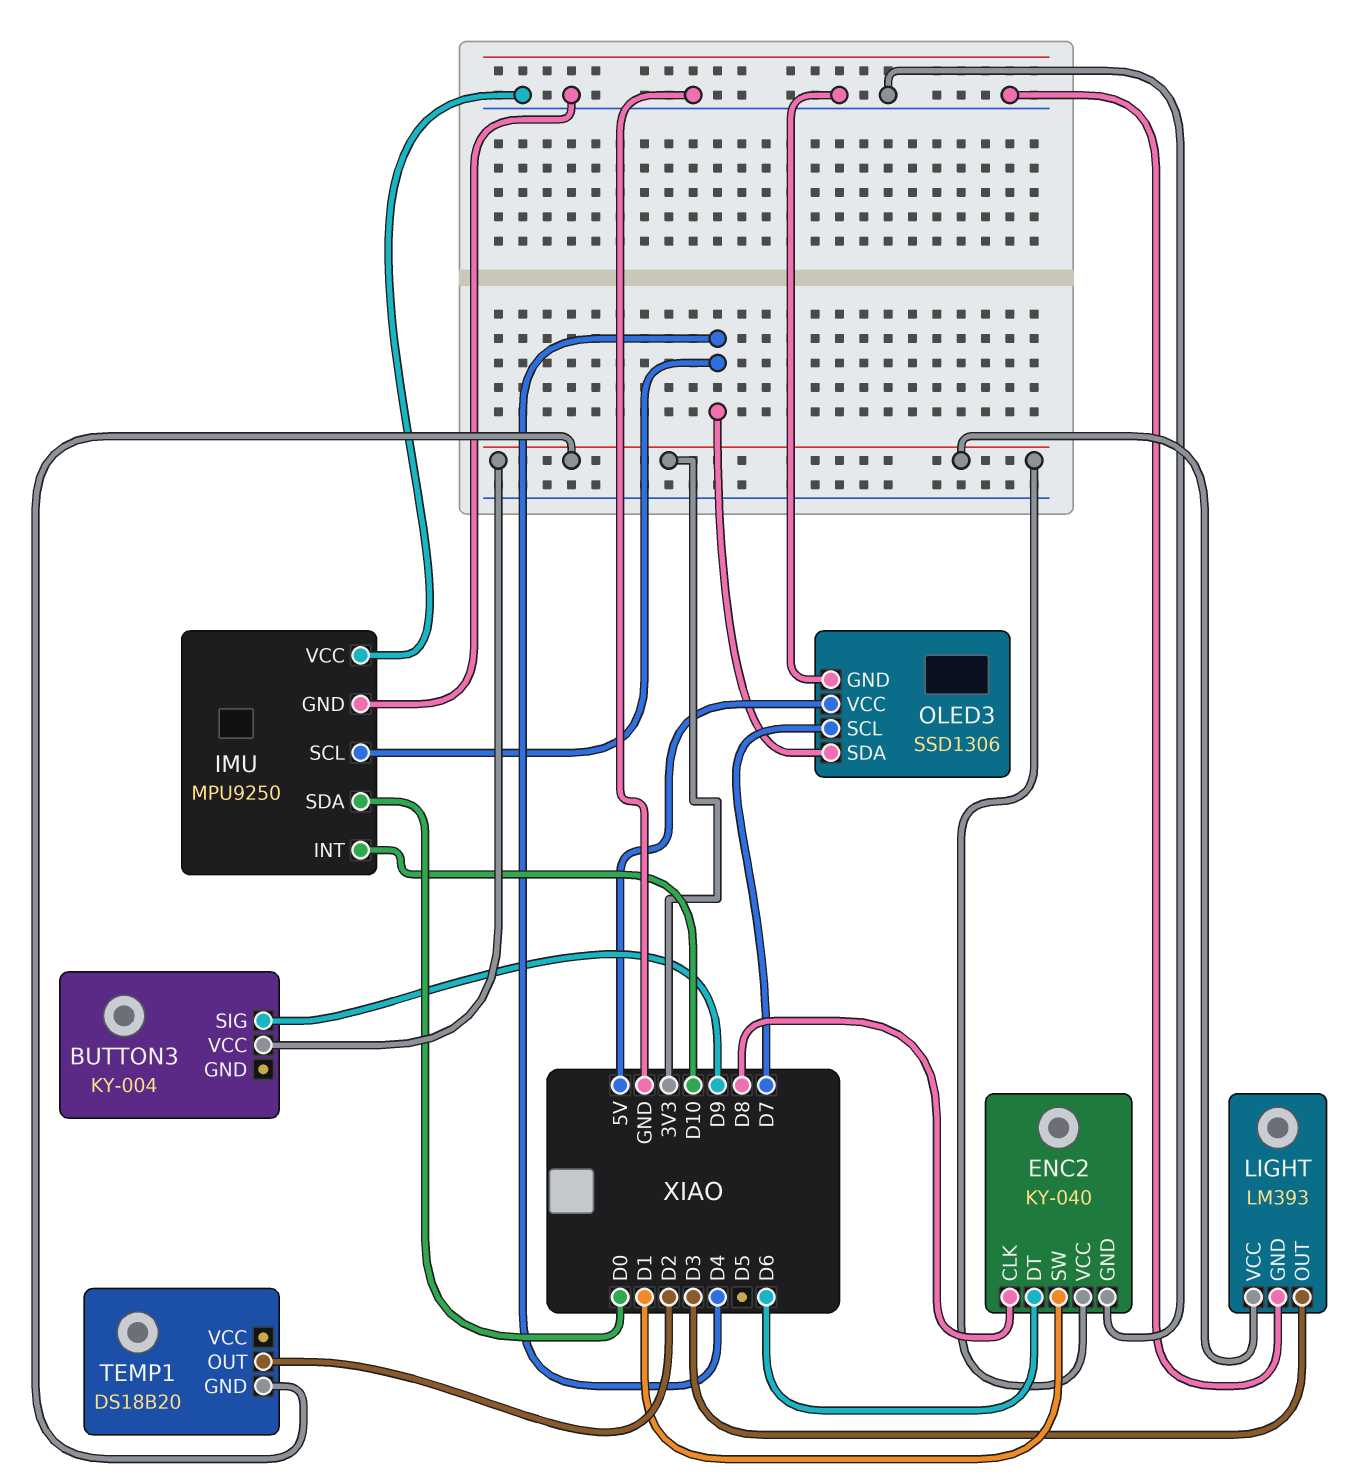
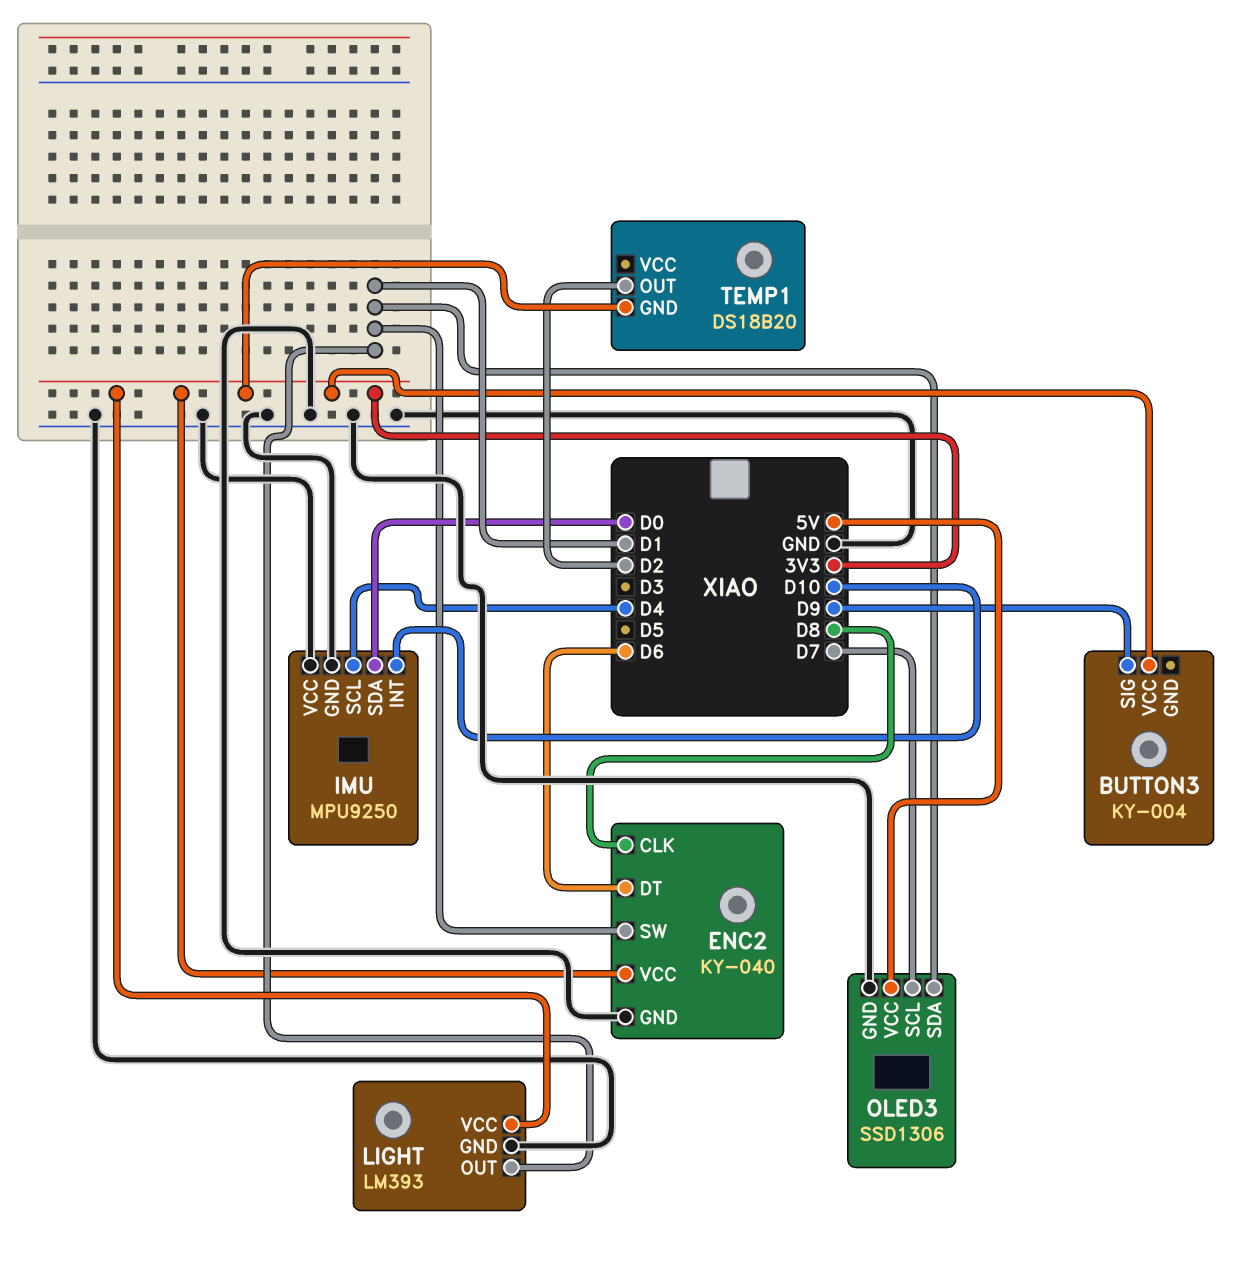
LIGHT pin OUT: D3 -> D1
OLED3 pin SDA: D4 -> D1

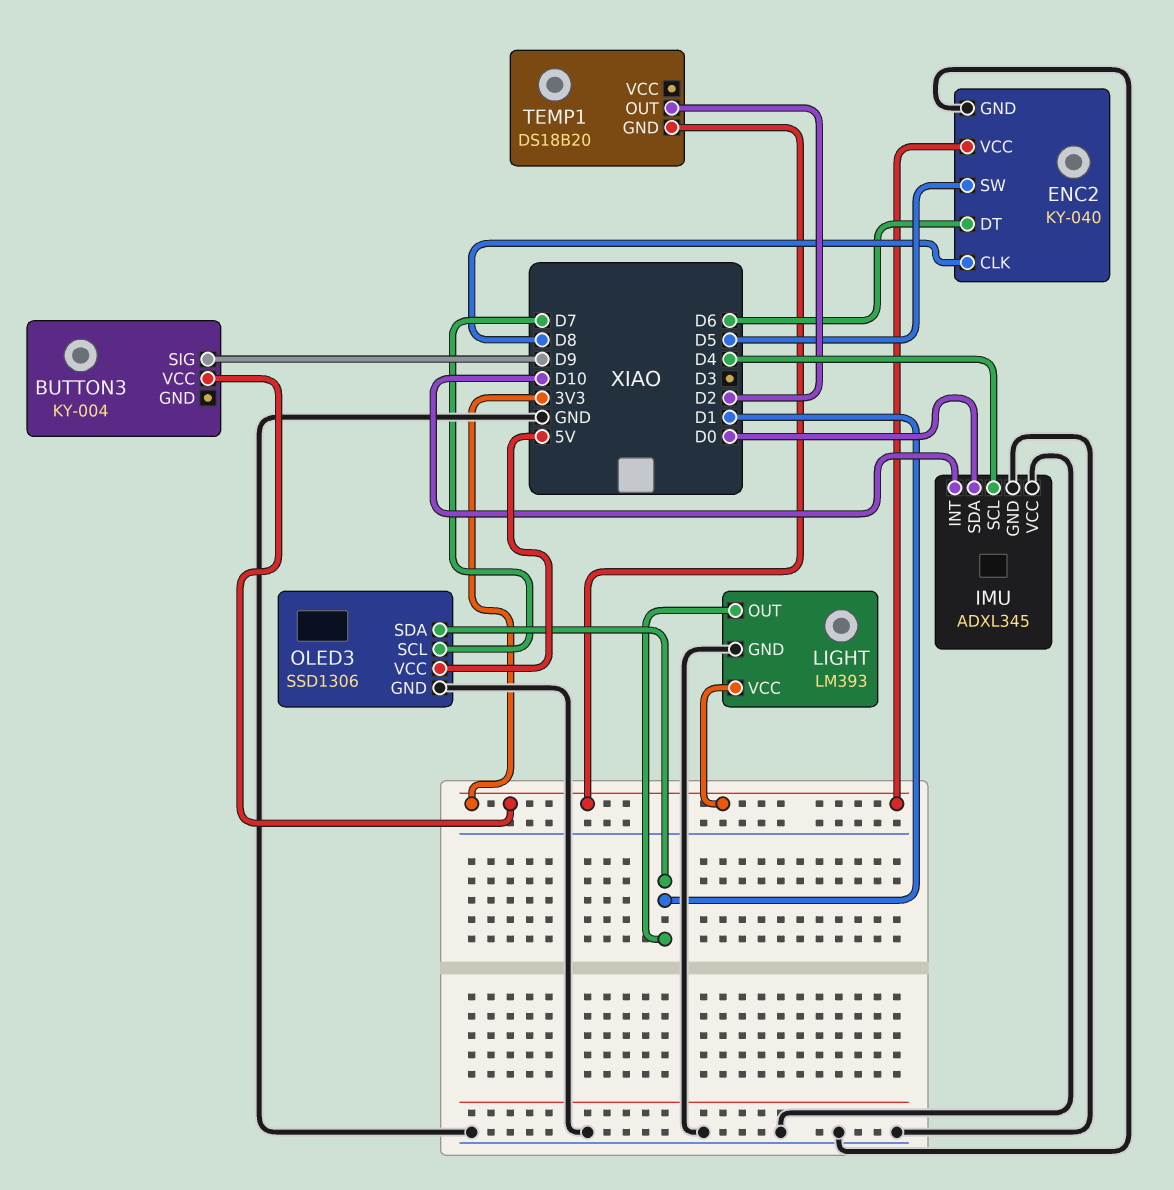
ENC2 pin SW: D1 -> D5
IMU: MPU9250 -> ADXL345

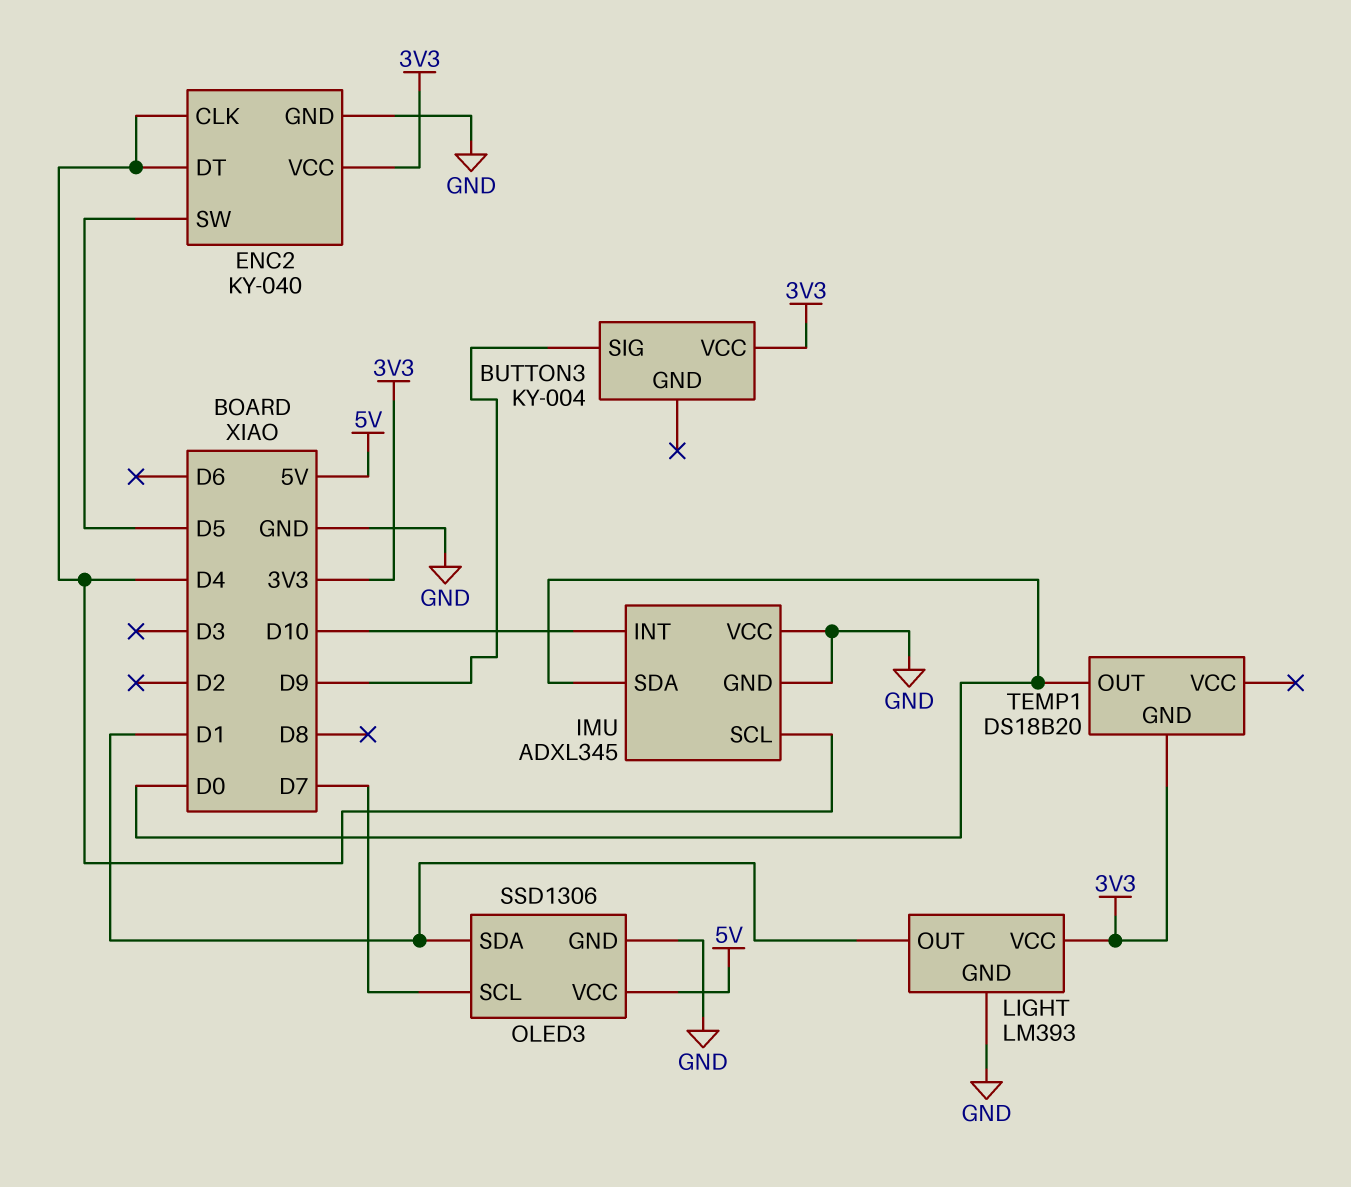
ENC2 pin CLK: D8 -> D4
ENC2 pin DT: D6 -> D4
TEMP1 pin OUT: D2 -> D0

